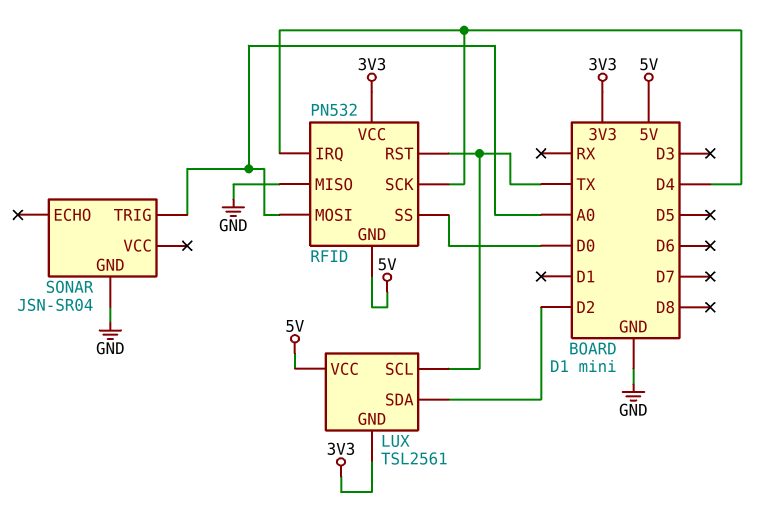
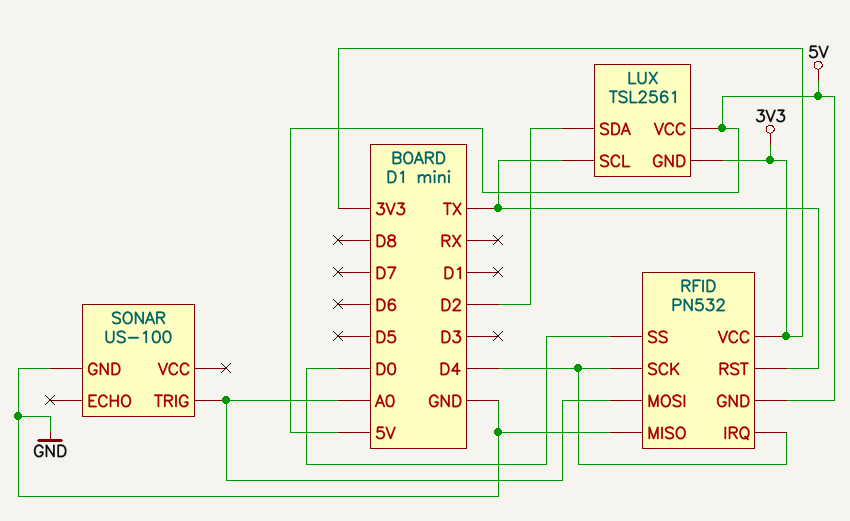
SONAR: JSN-SR04 -> US-100

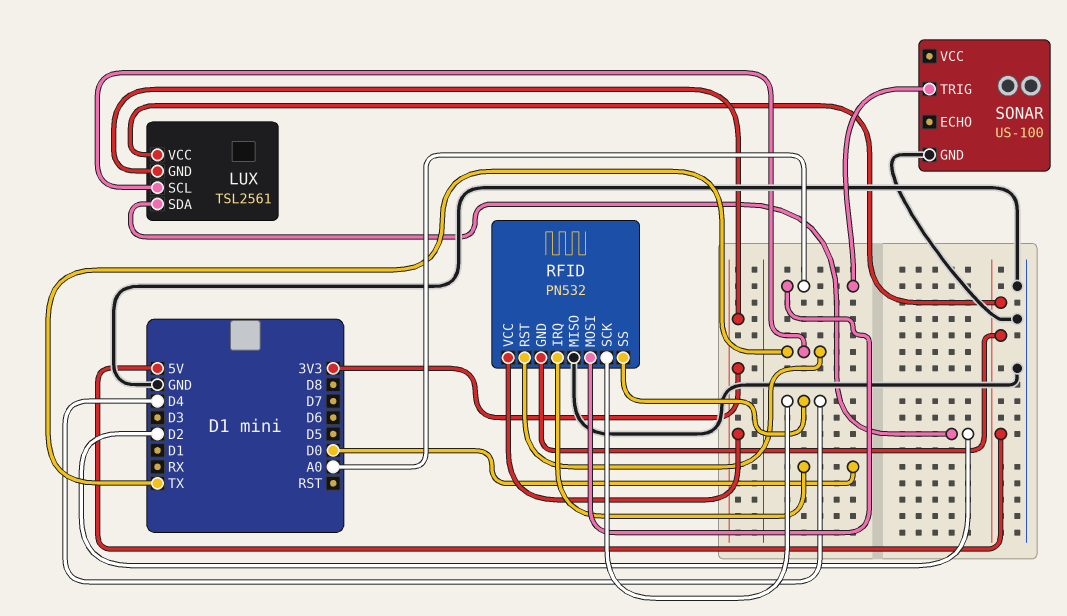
RFID pin IRQ: D4 -> D0
RFID pin SS: D0 -> D4

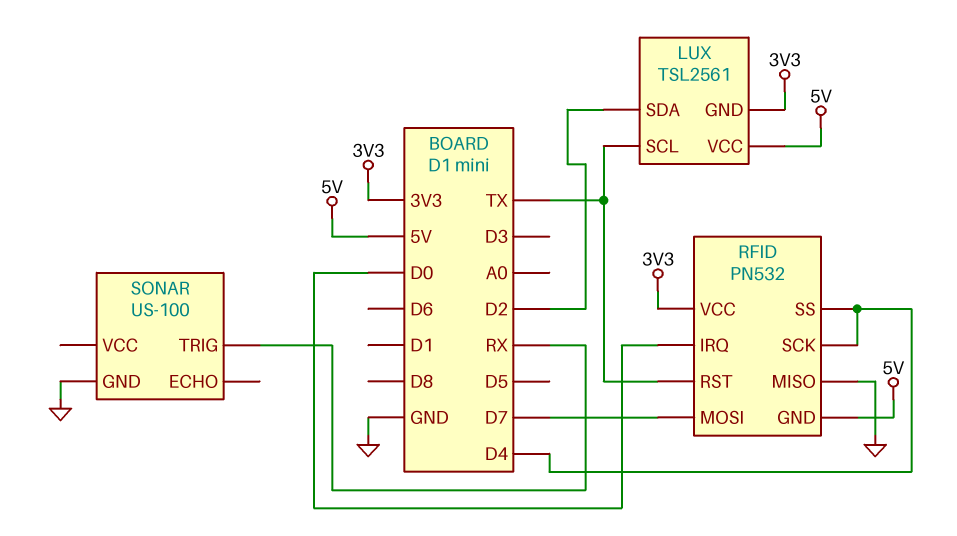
RFID pin MOSI: A0 -> D7
SONAR pin TRIG: A0 -> RX

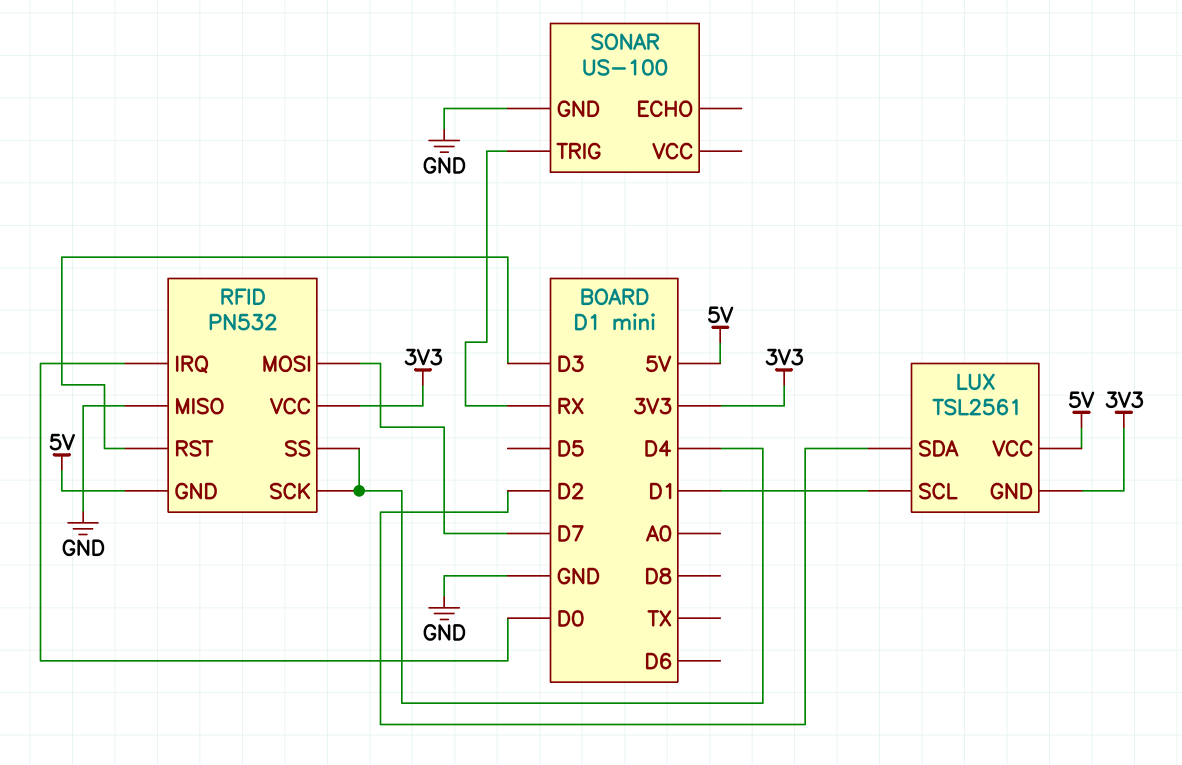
LUX pin SCL: TX -> D1
RFID pin RST: TX -> D3

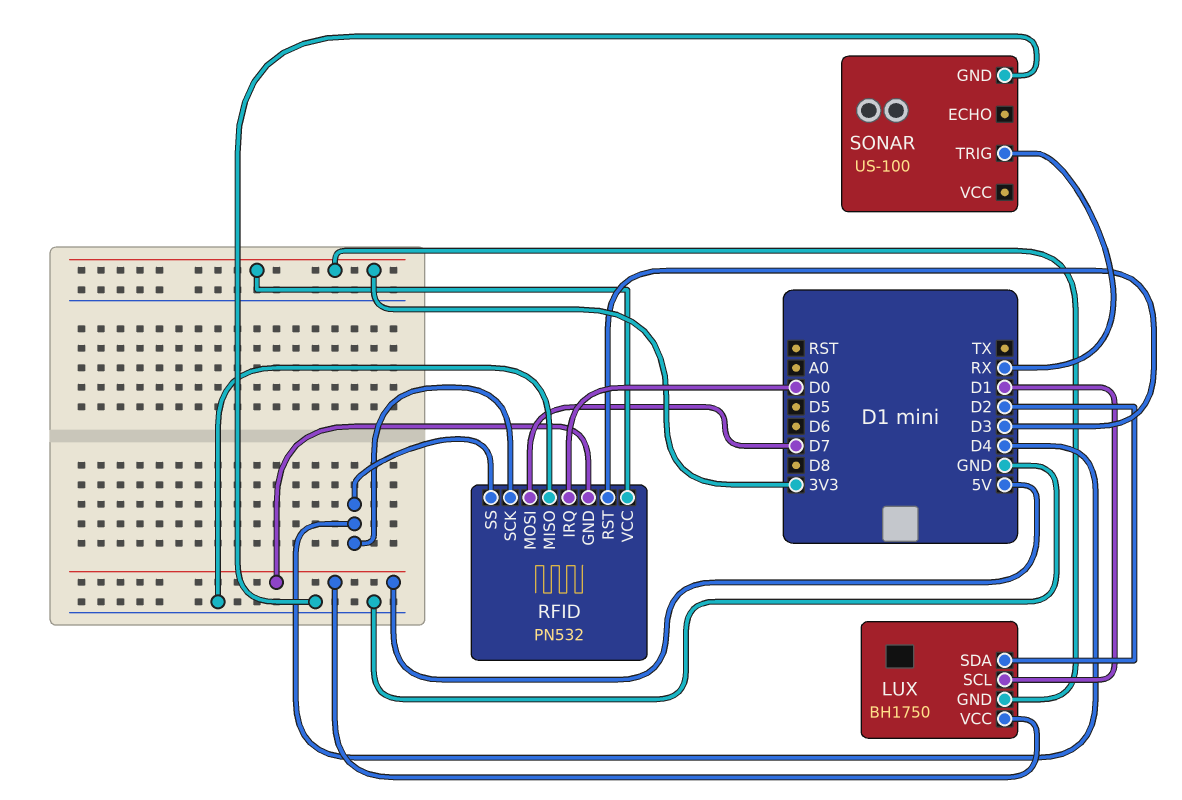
LUX: TSL2561 -> BH1750

